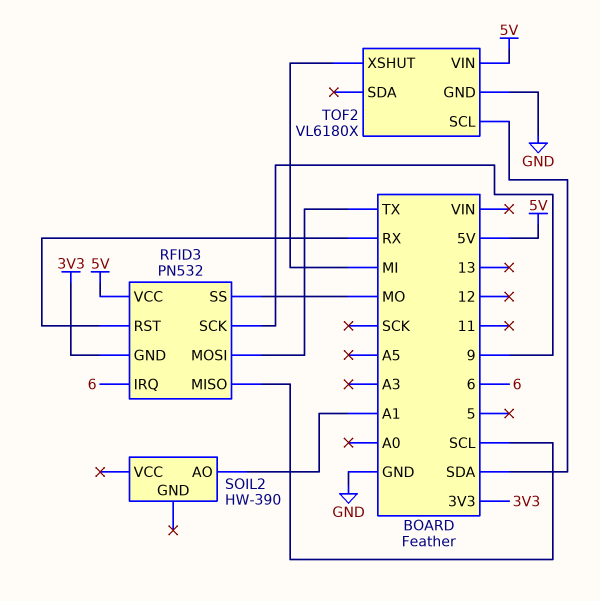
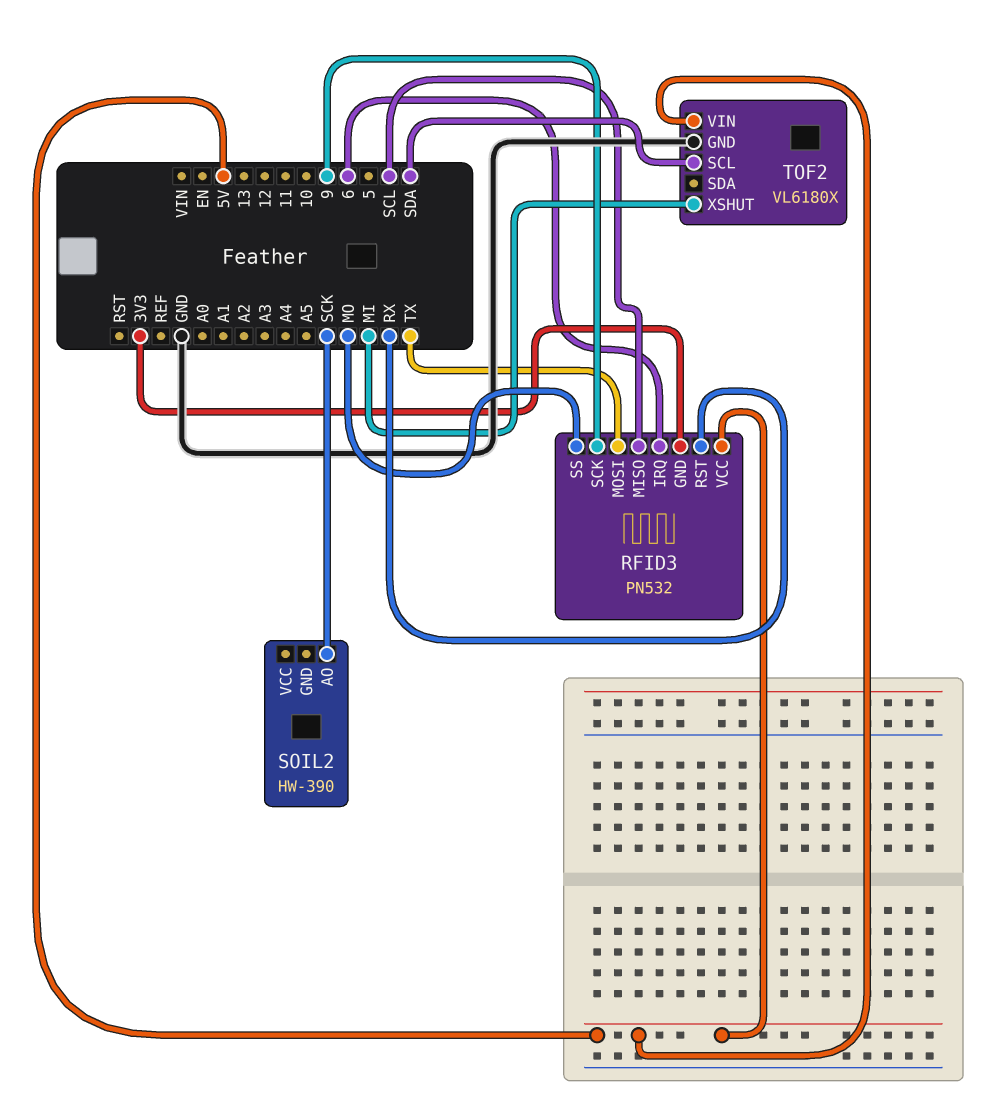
SOIL2 pin AO: A1 -> SCK

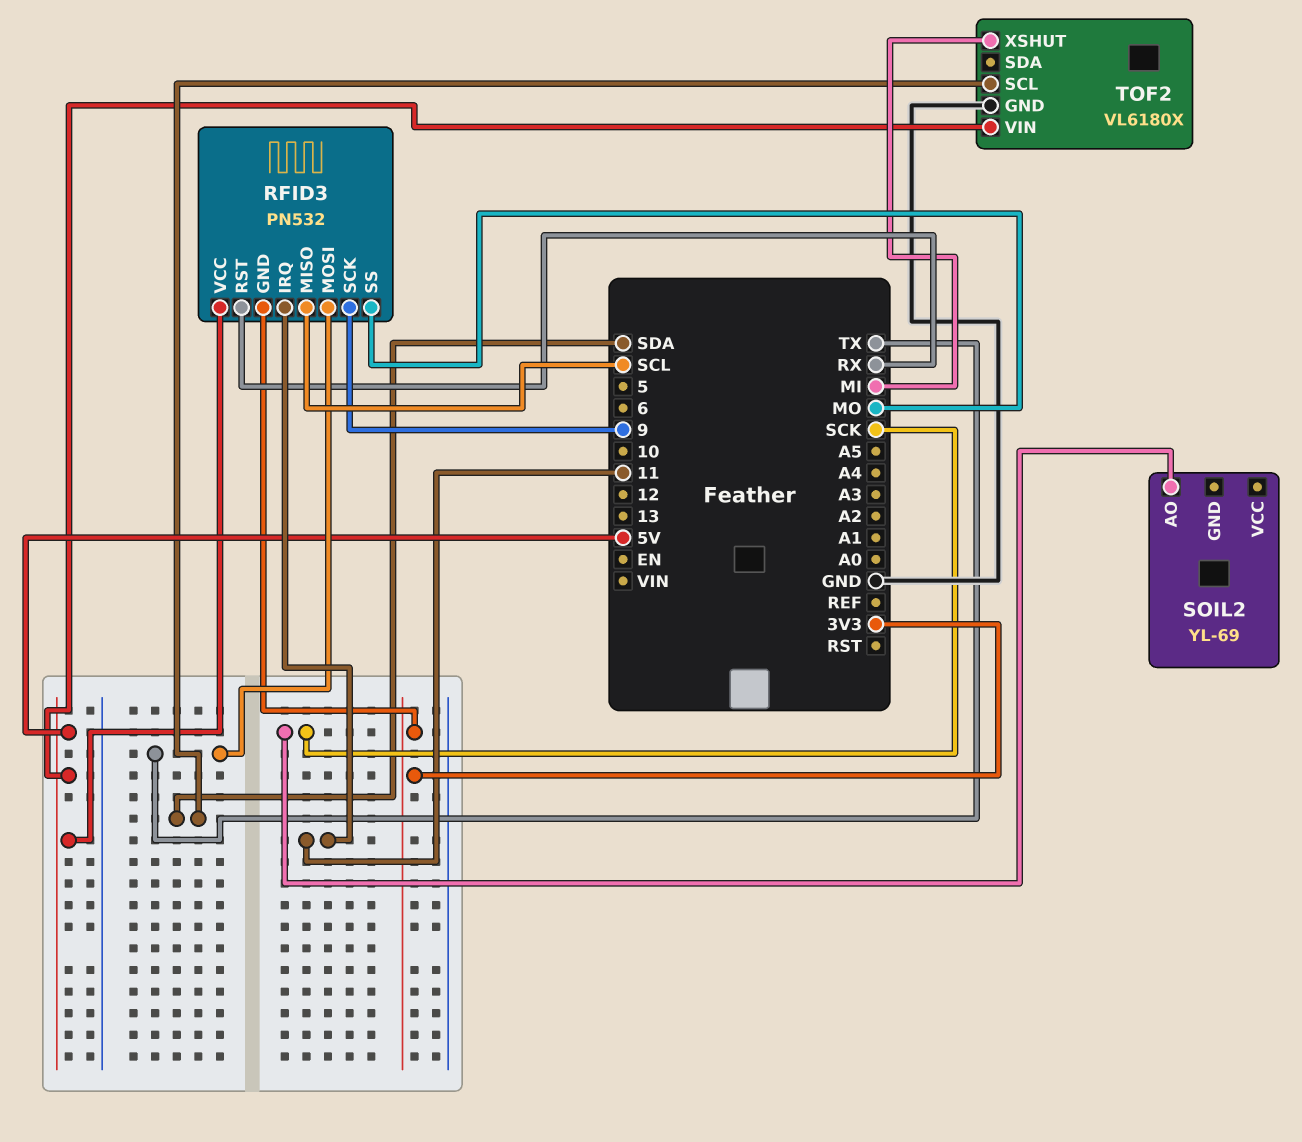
RFID3 pin IRQ: 6 -> 11
SOIL2: HW-390 -> YL-69

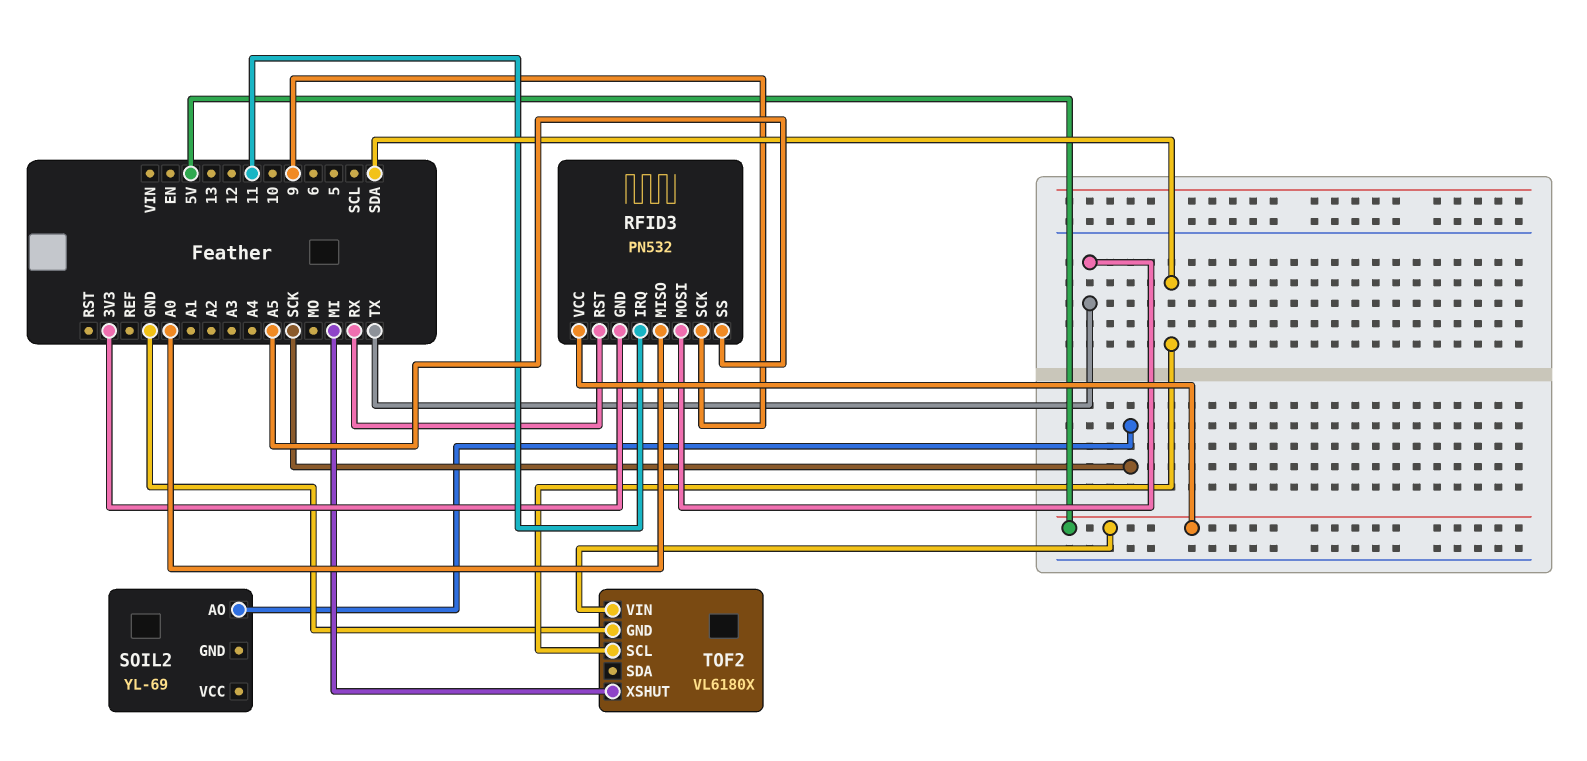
RFID3 pin MISO: SCL -> A0
RFID3 pin SS: MO -> A5

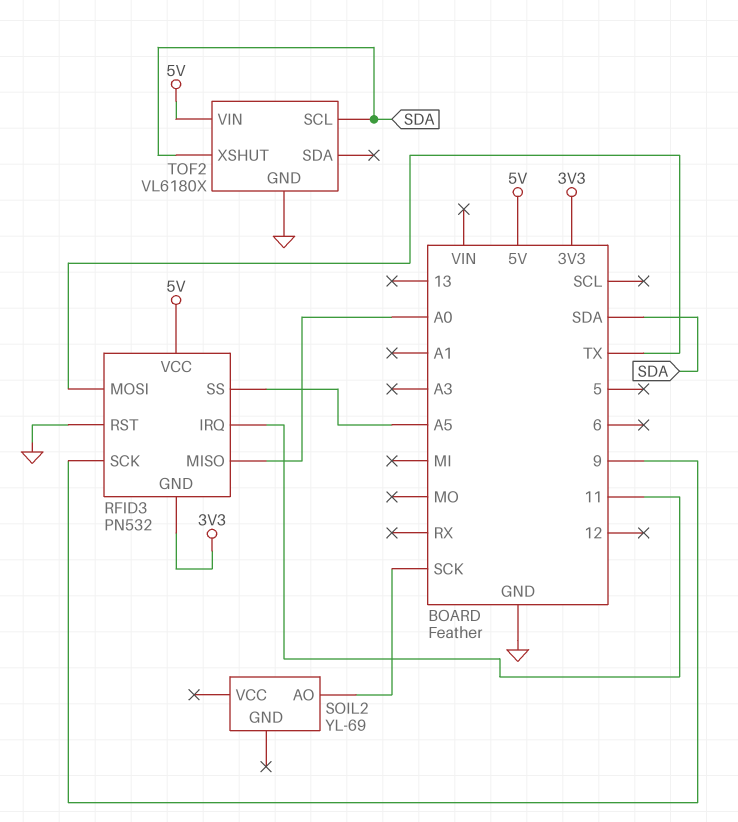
RFID3 pin RST: RX -> GND
TOF2 pin XSHUT: MI -> SDA

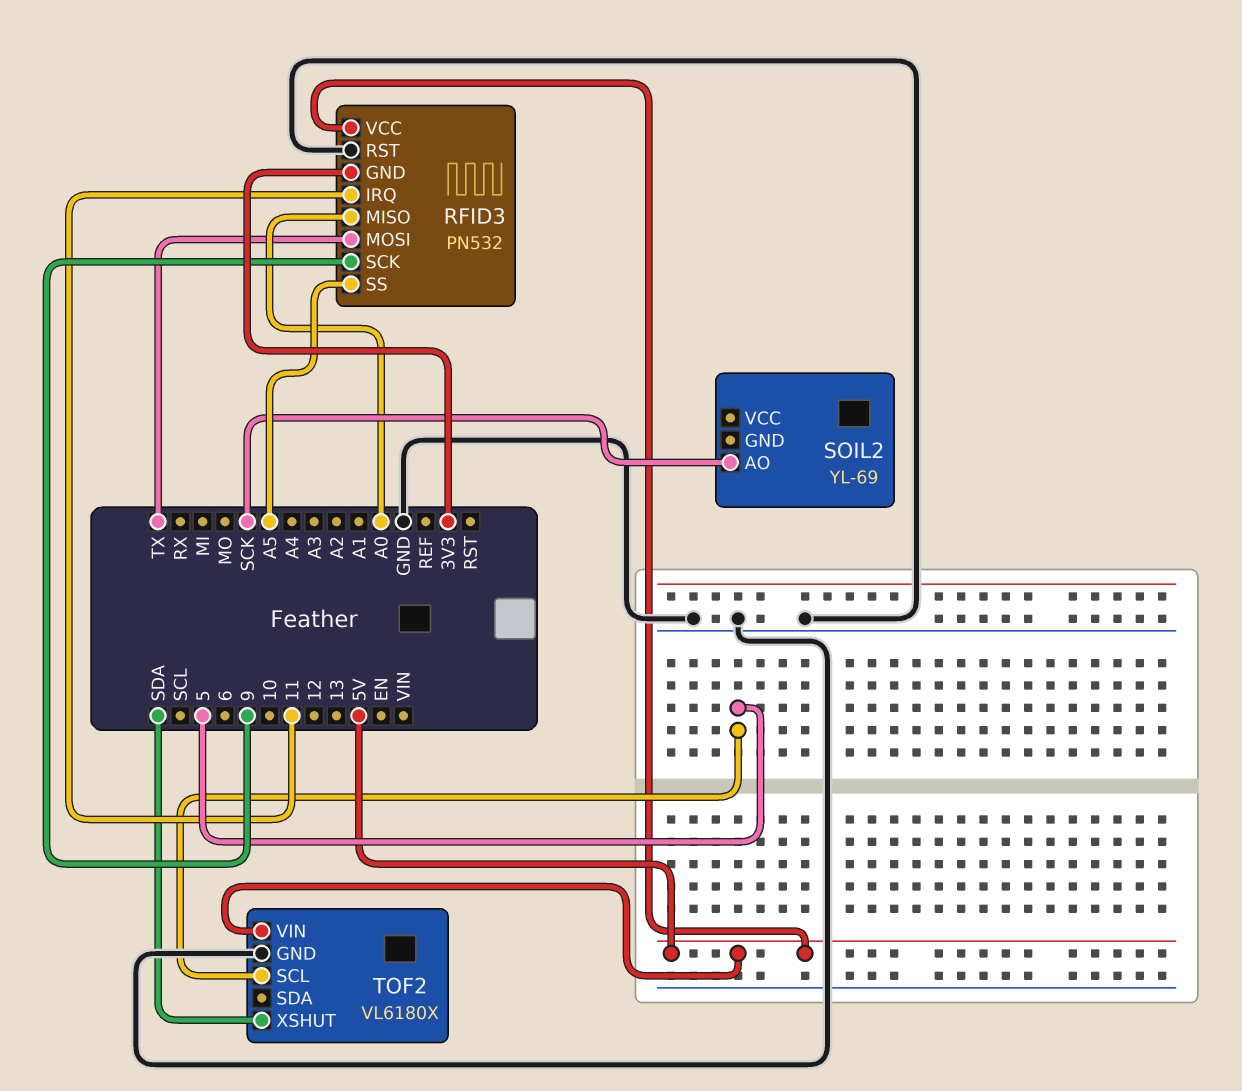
TOF2 pin SCL: SDA -> 5

